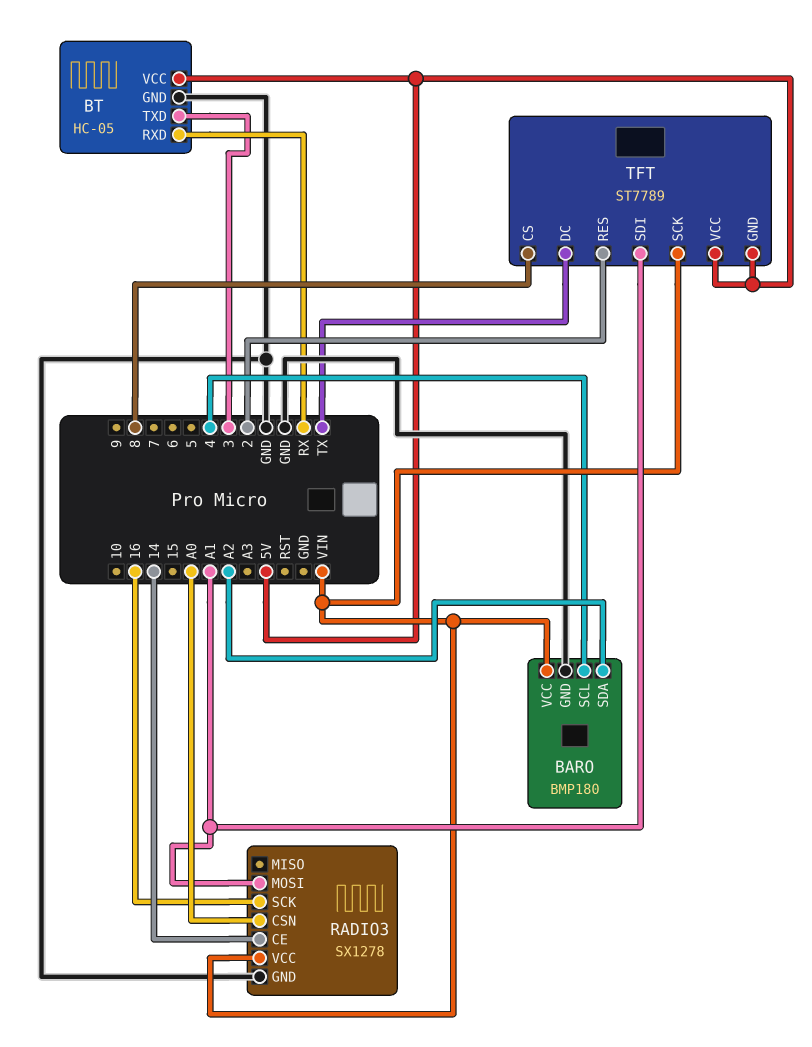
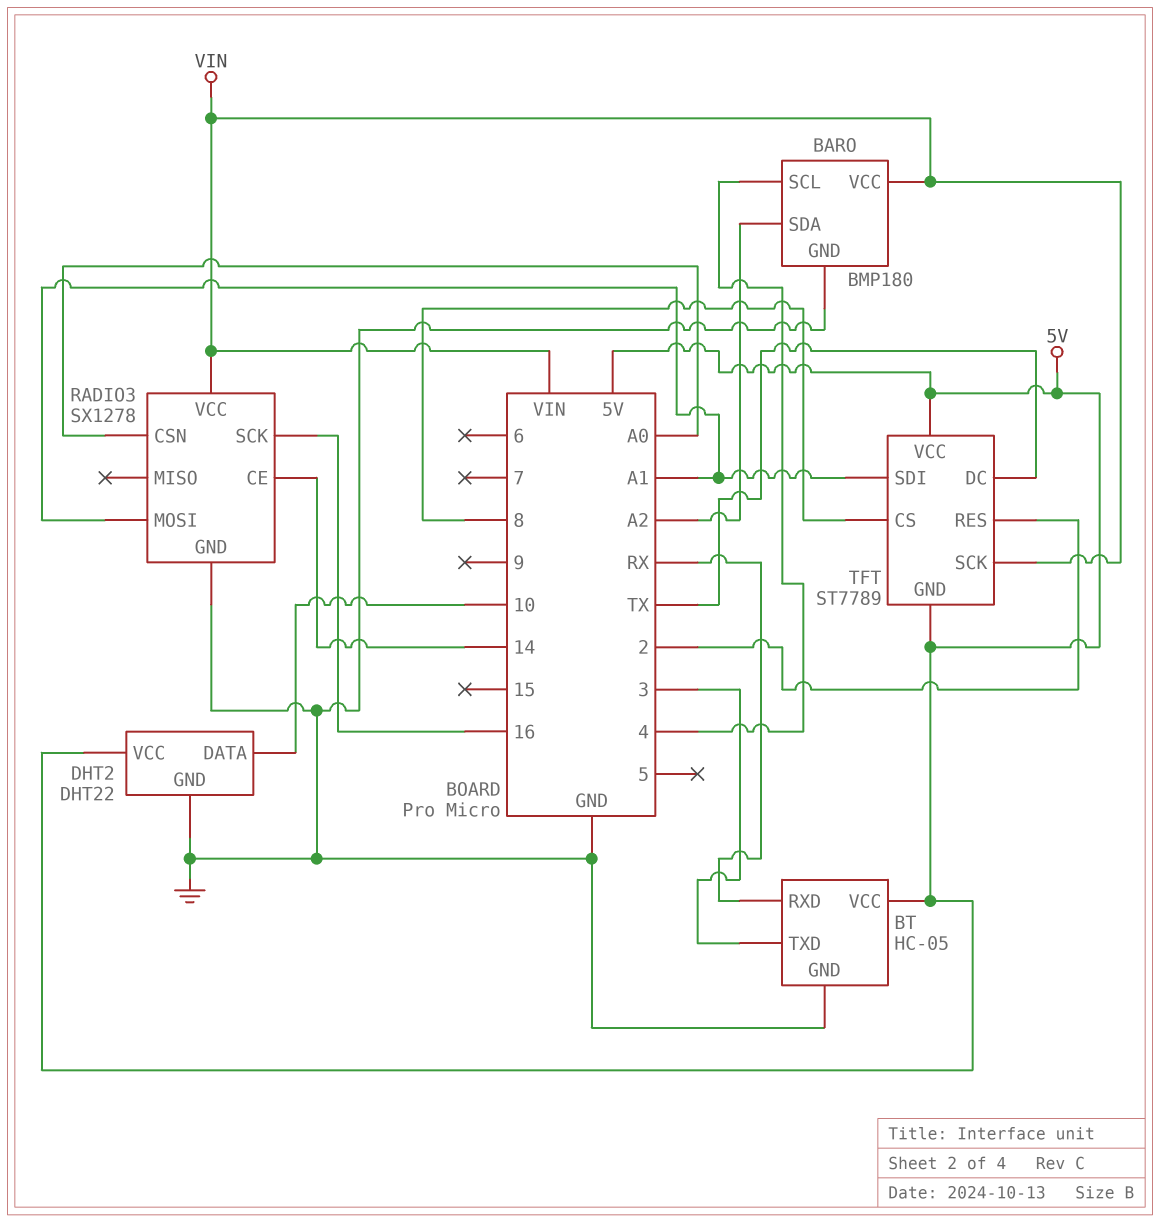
DHT2: none -> DHT22
DHT2 pin DATA: none -> 10
DHT2 pin GND: none -> GND
DHT2 pin VCC: none -> 5V

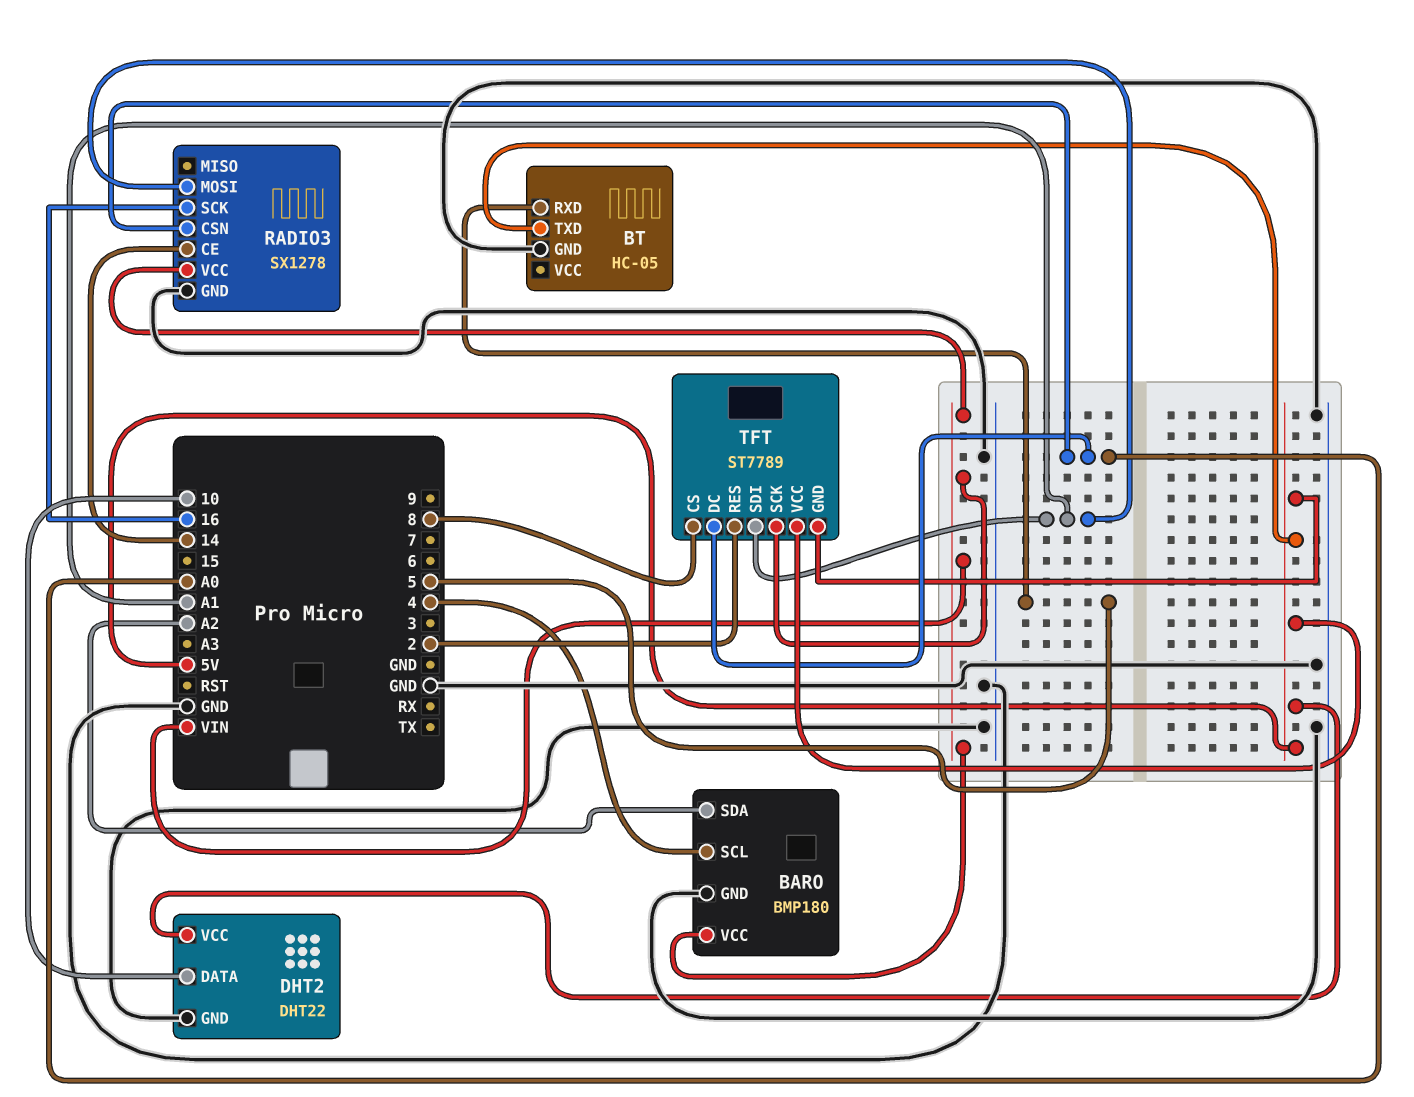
BT pin RXD: RX -> 5
BT pin TXD: 3 -> 5V
BT pin VCC: 5V -> none
TFT pin DC: TX -> A0

